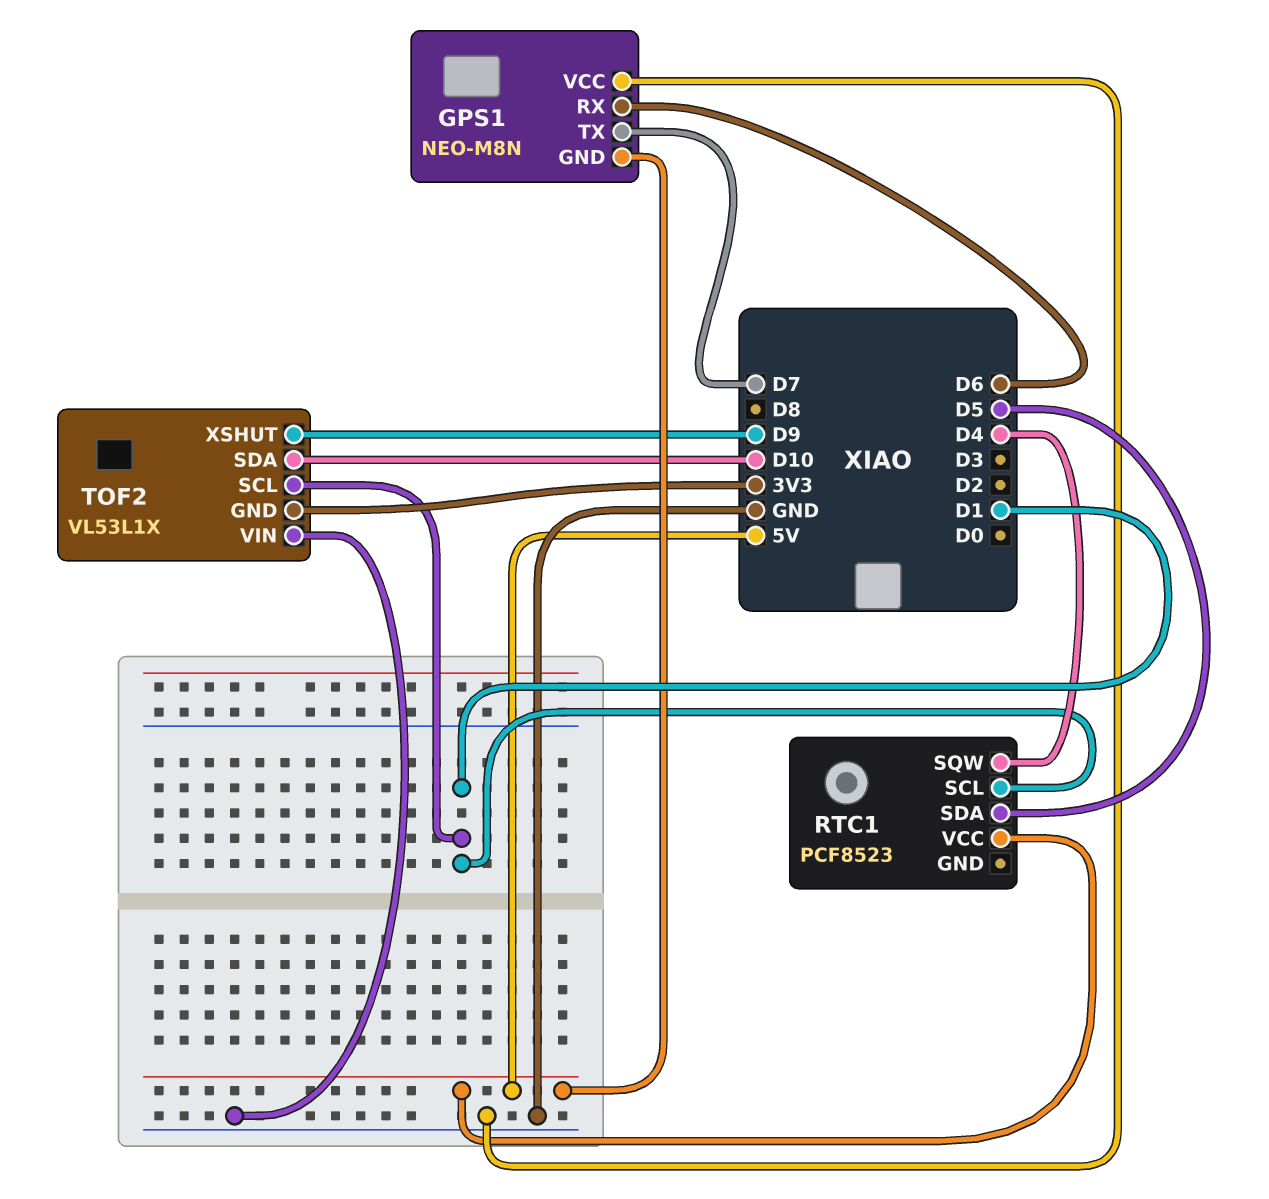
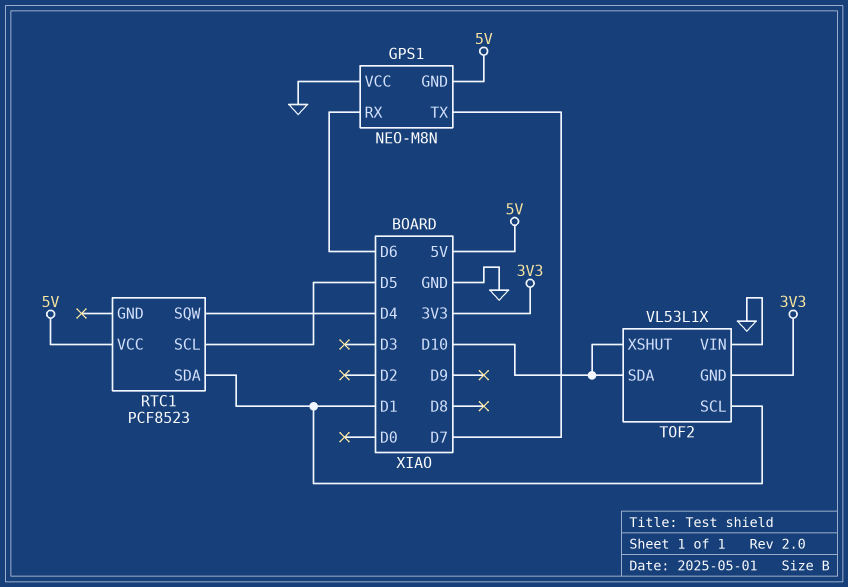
RTC1 pin SCL: D1 -> D5
RTC1 pin SDA: D5 -> D1
TOF2 pin XSHUT: D9 -> D10

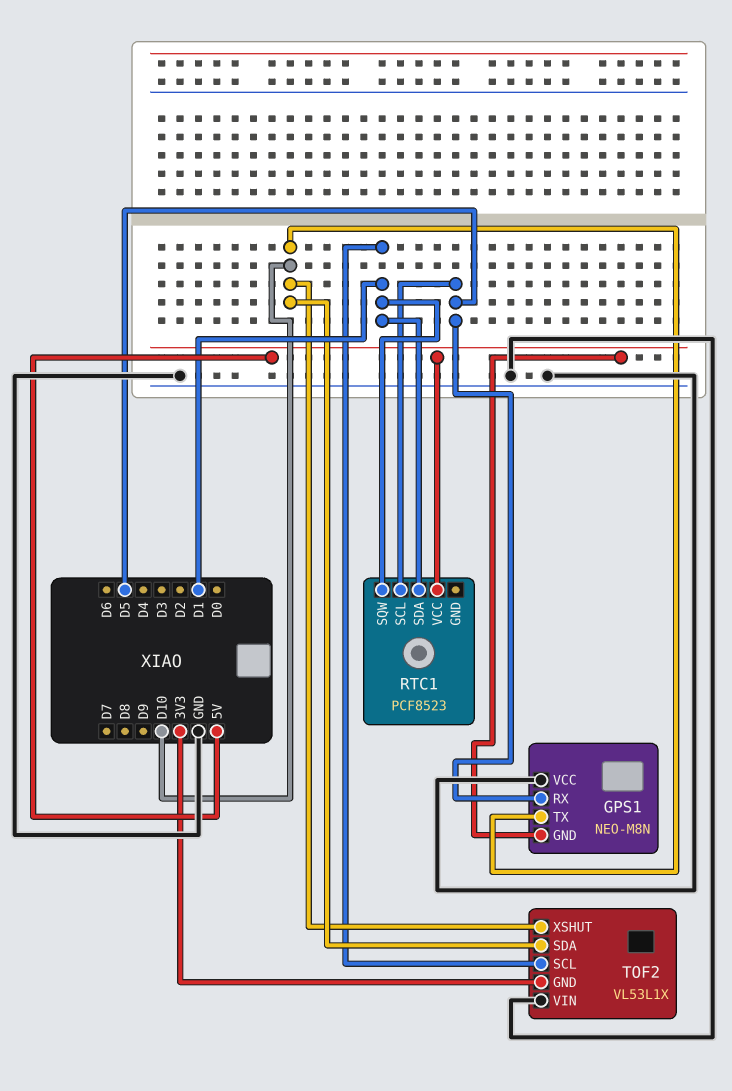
GPS1 pin RX: D6 -> D5
GPS1 pin TX: D7 -> D10
RTC1 pin SQW: D4 -> D1

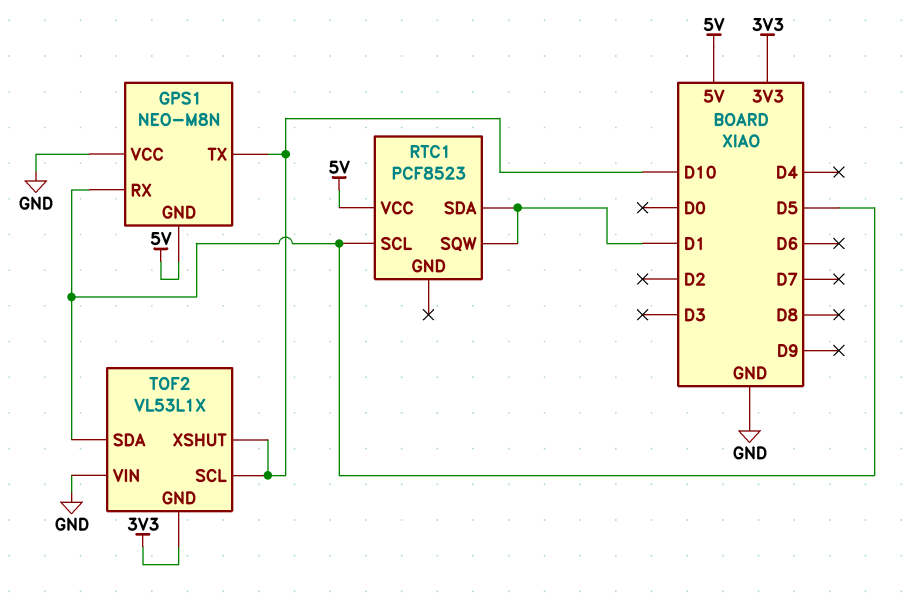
TOF2 pin SCL: D1 -> D10
TOF2 pin SDA: D10 -> D5

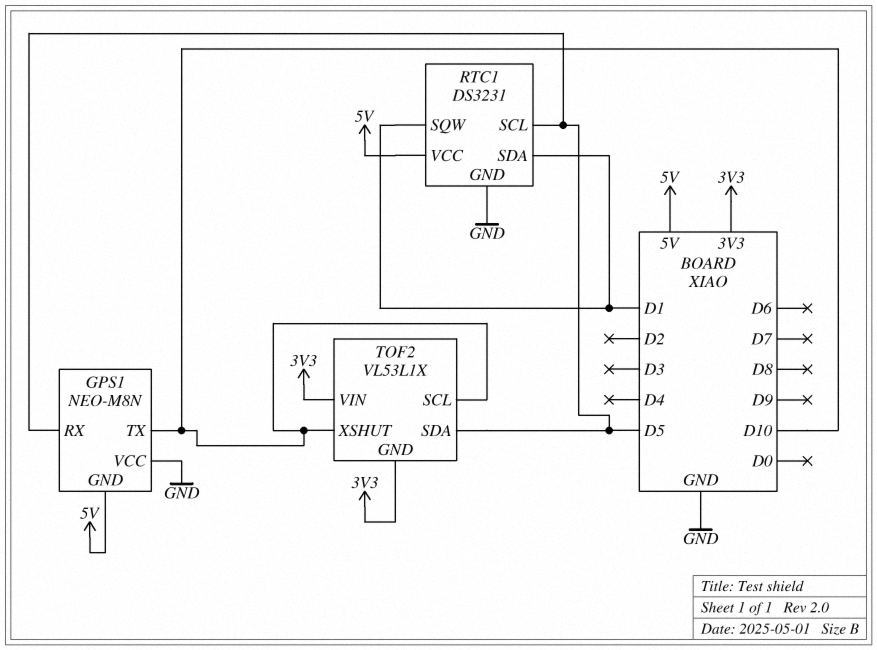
RTC1: PCF8523 -> DS3231
RTC1 pin GND: none -> GND
TOF2 pin VIN: GND -> 3V3

